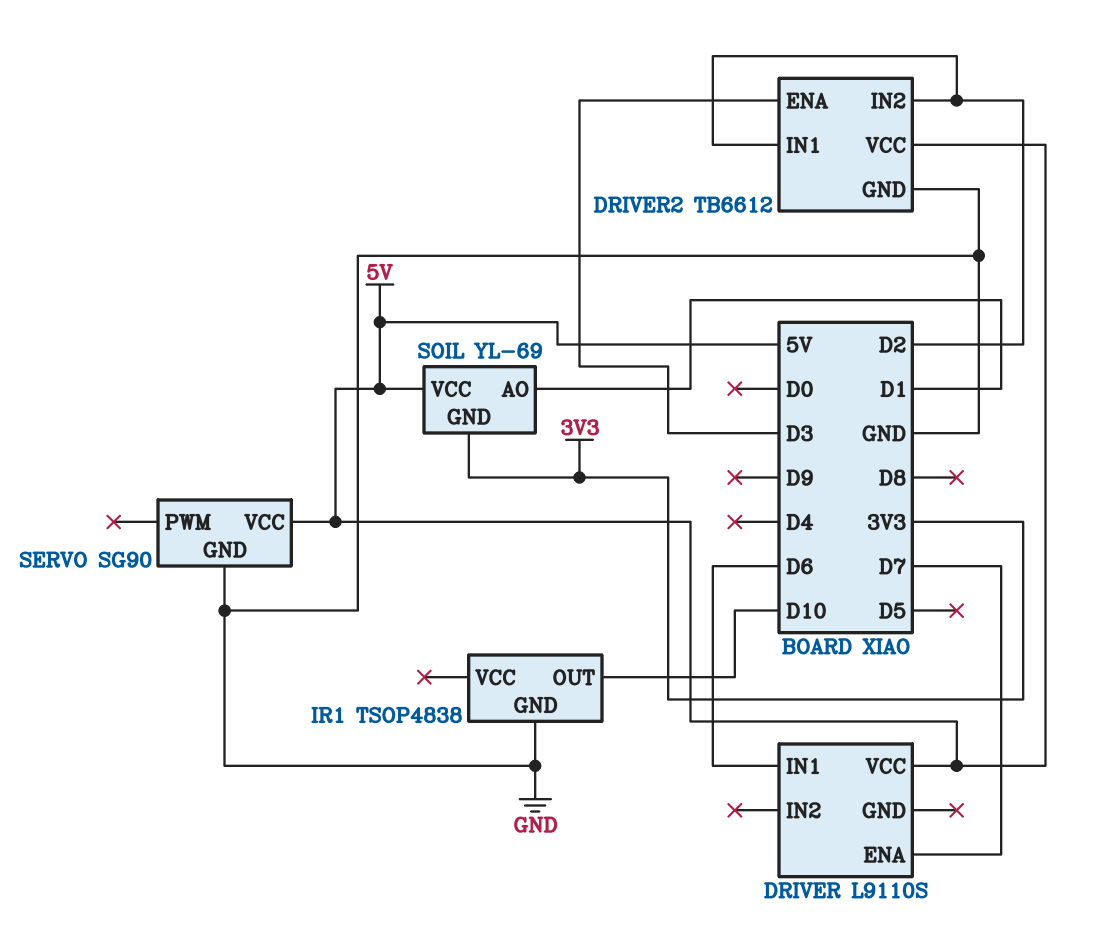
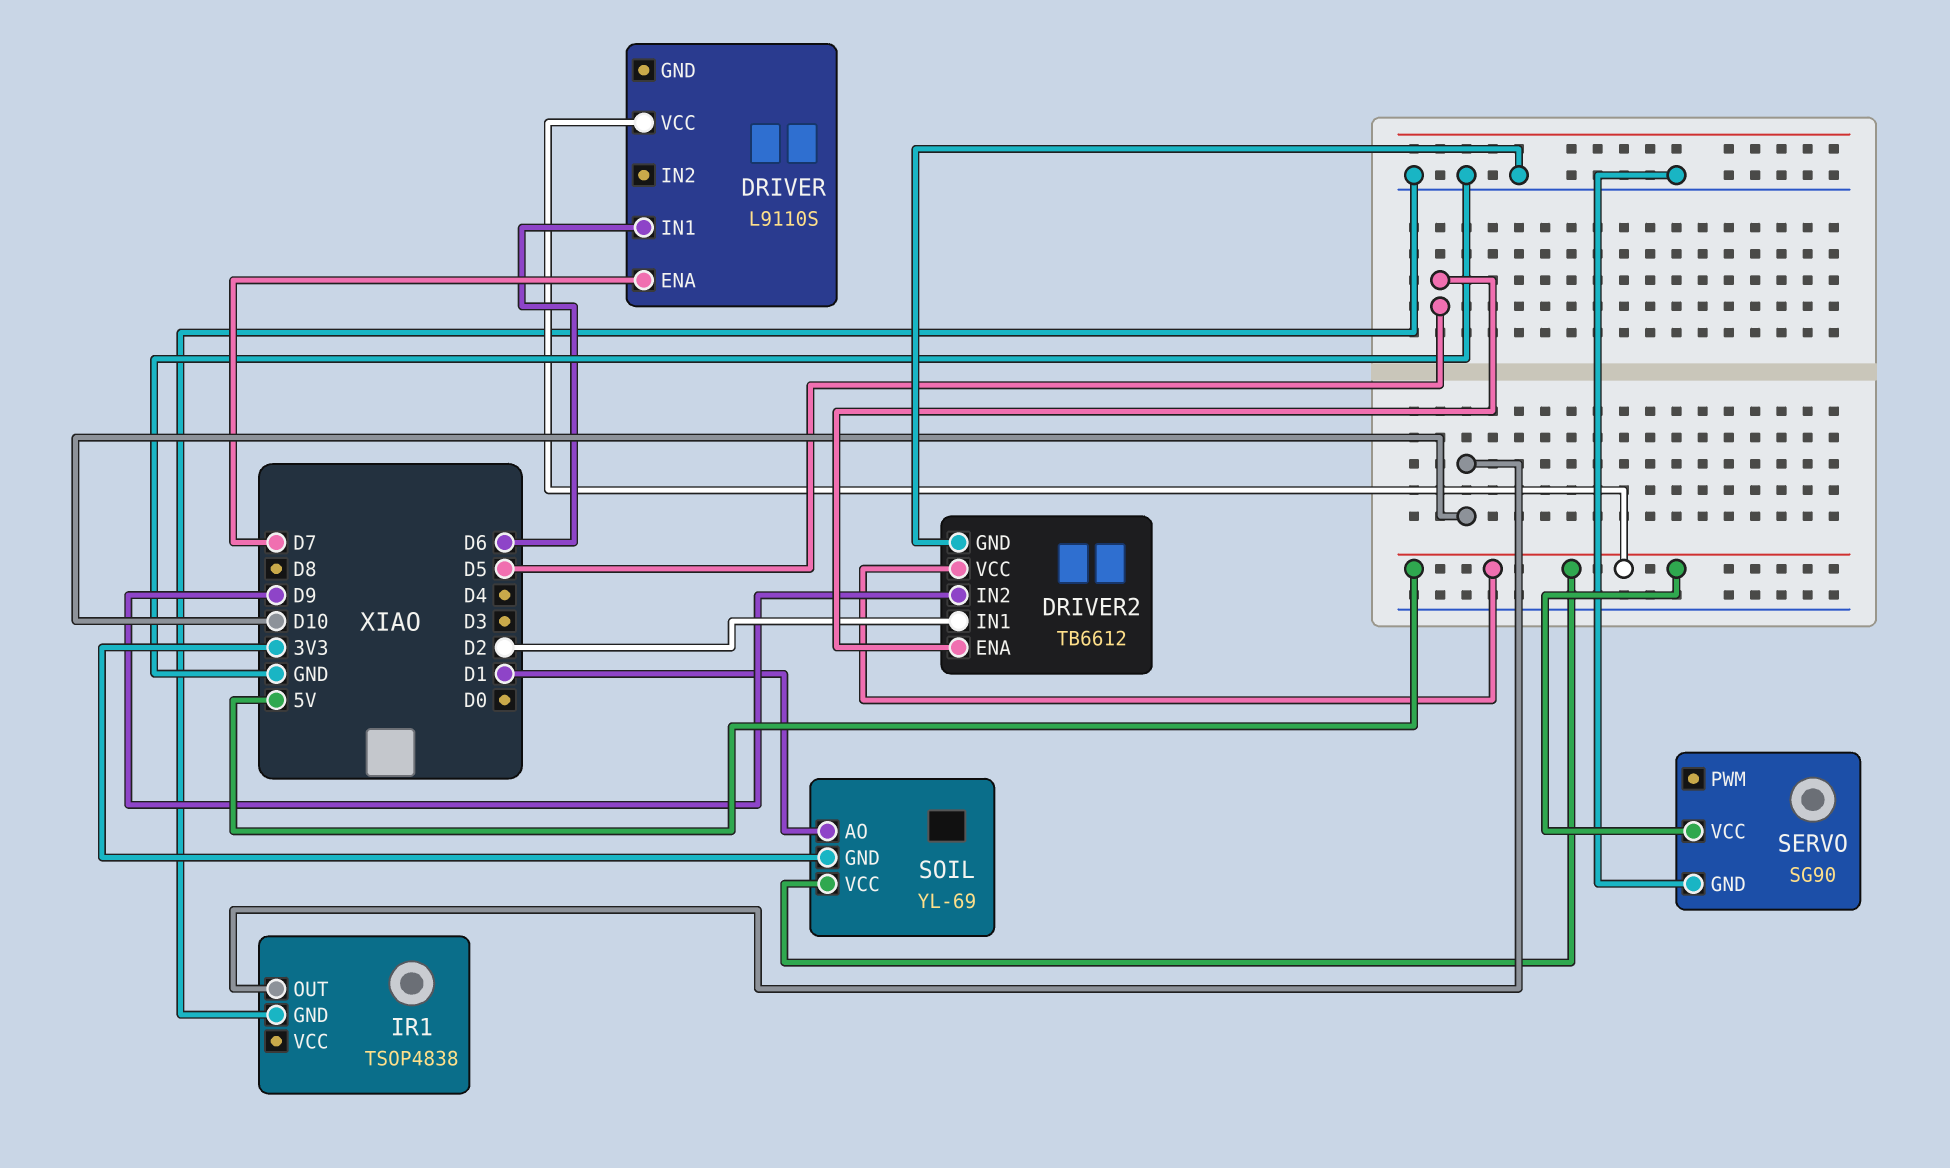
DRIVER2 pin ENA: D3 -> D5
DRIVER2 pin IN2: D2 -> D9

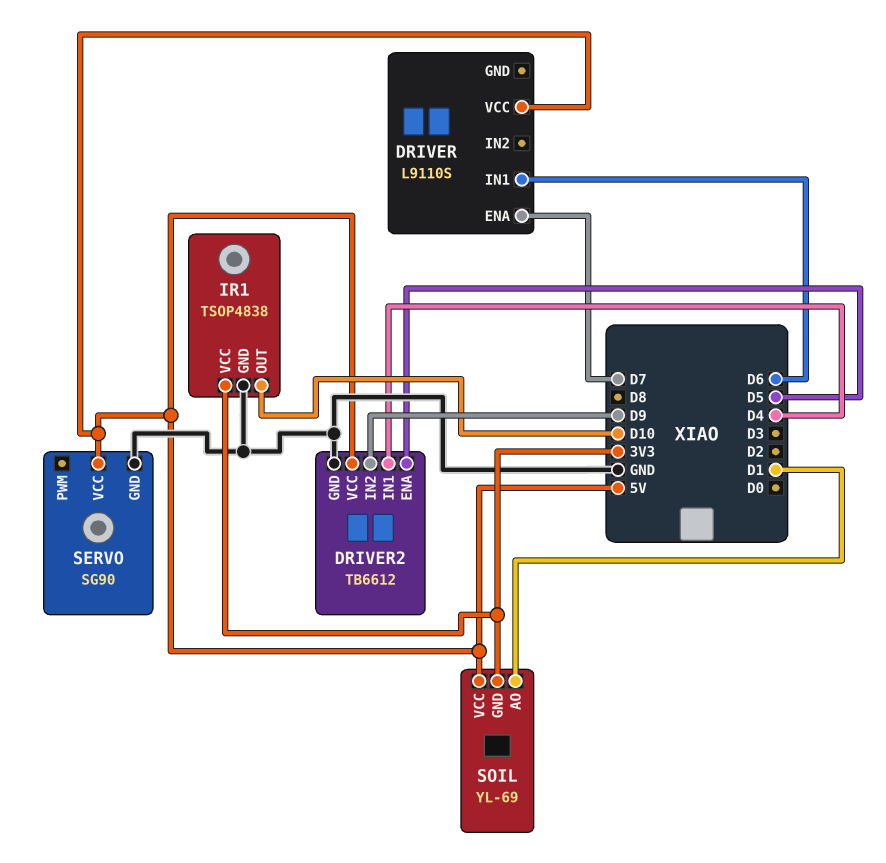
DRIVER2 pin IN1: D2 -> D4
IR1 pin VCC: none -> 3V3

